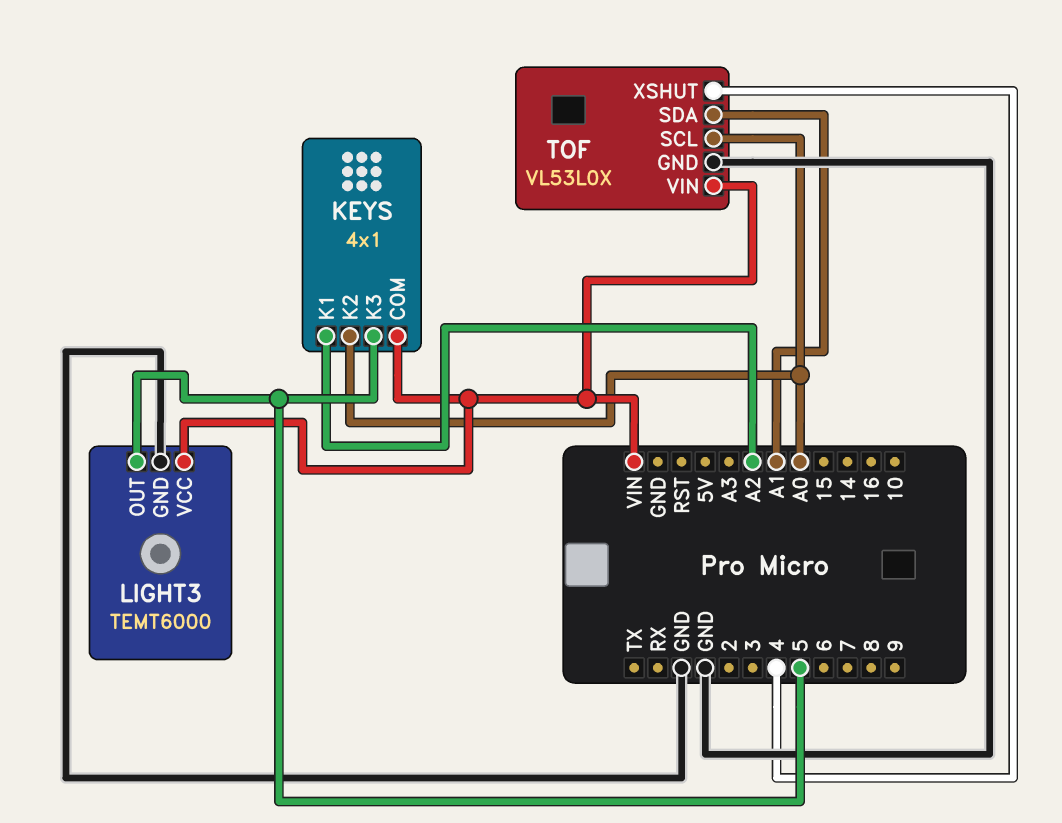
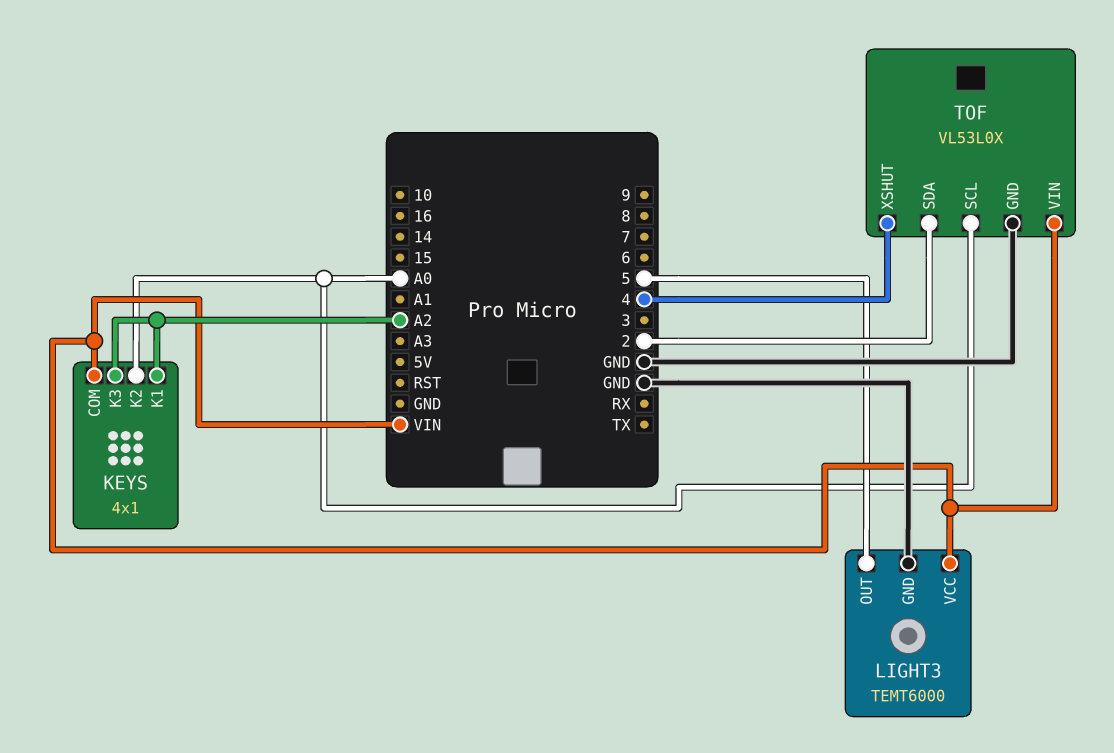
KEYS pin K3: 5 -> A2
TOF pin SDA: A1 -> 2

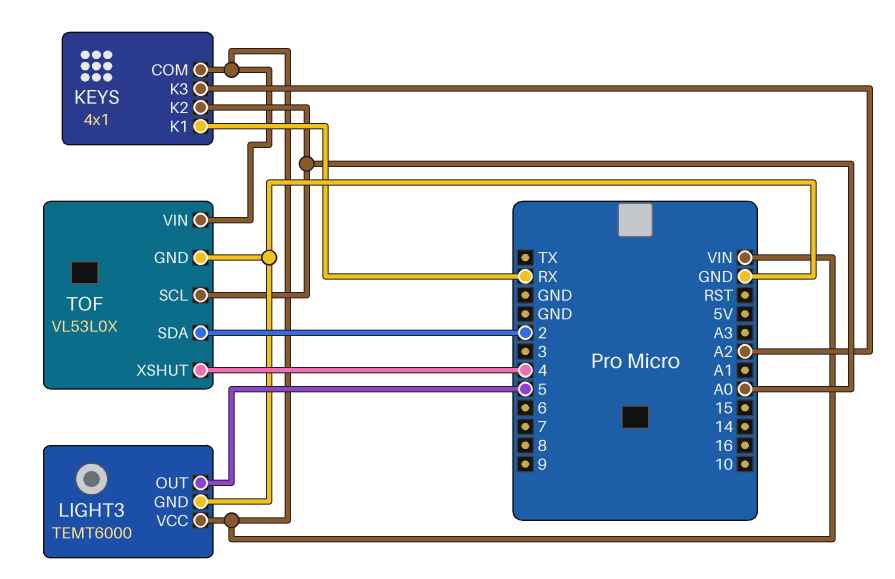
KEYS pin K1: A2 -> RX

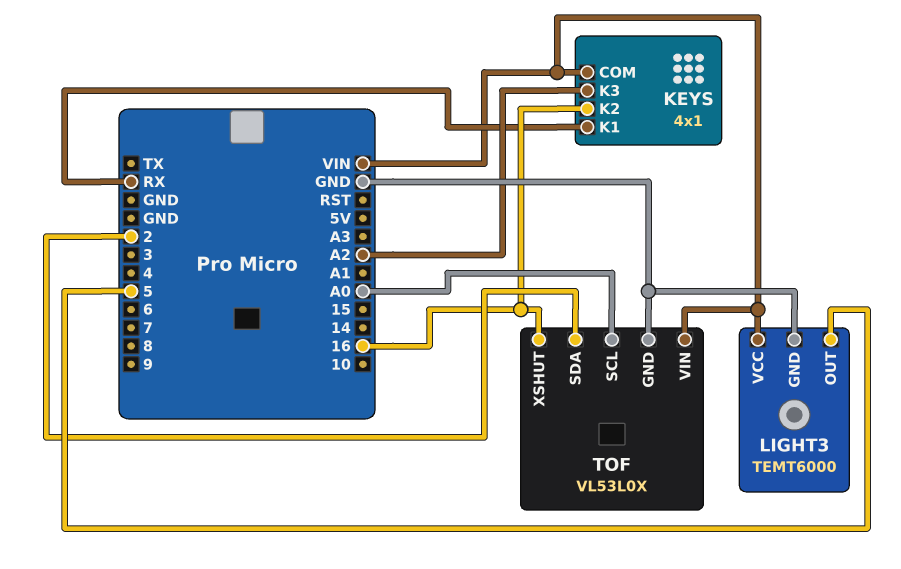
KEYS pin K2: A0 -> 16
TOF pin XSHUT: 4 -> 16

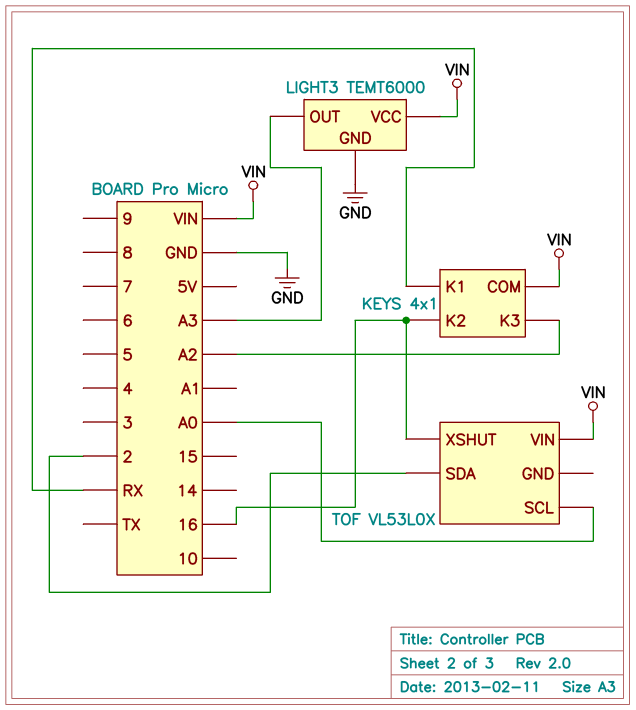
LIGHT3 pin OUT: 5 -> A3
TOF pin GND: GND -> none

